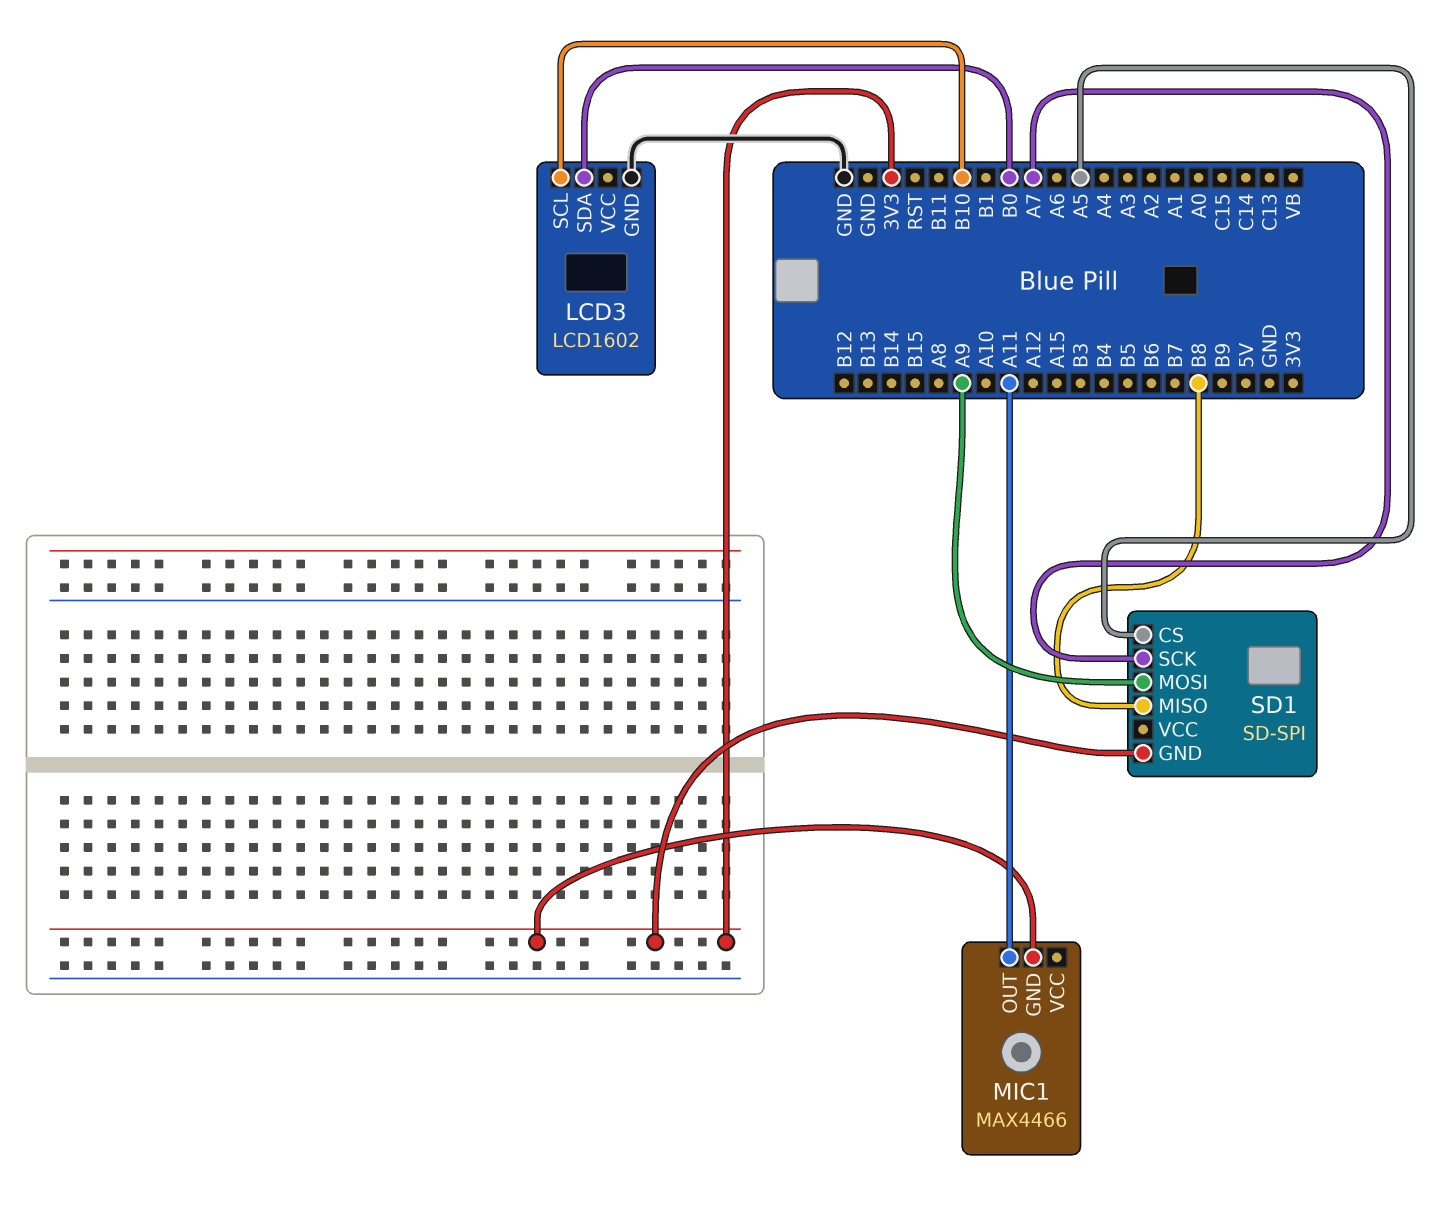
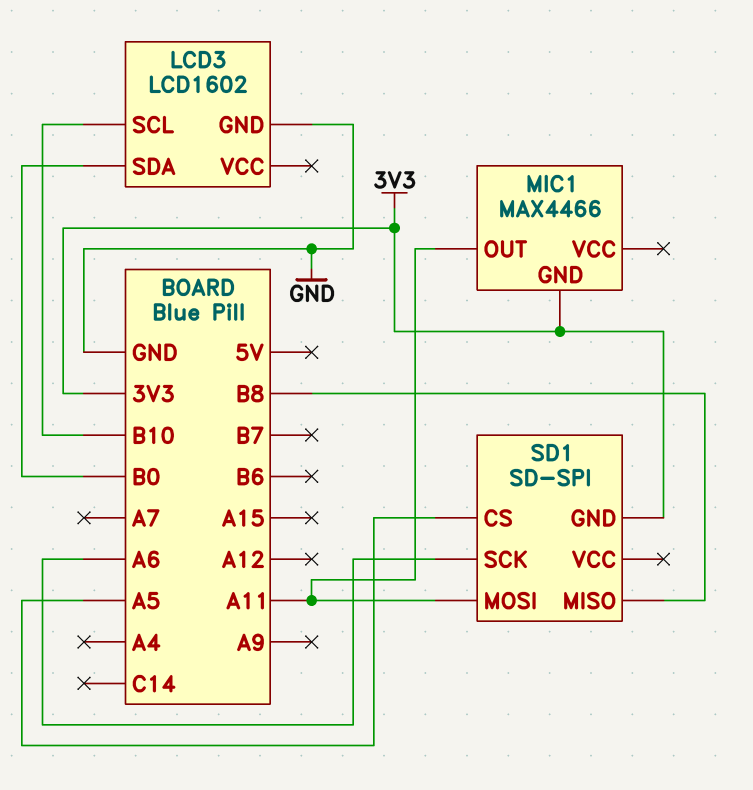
SD1 pin MOSI: A9 -> A11
SD1 pin SCK: A7 -> A6

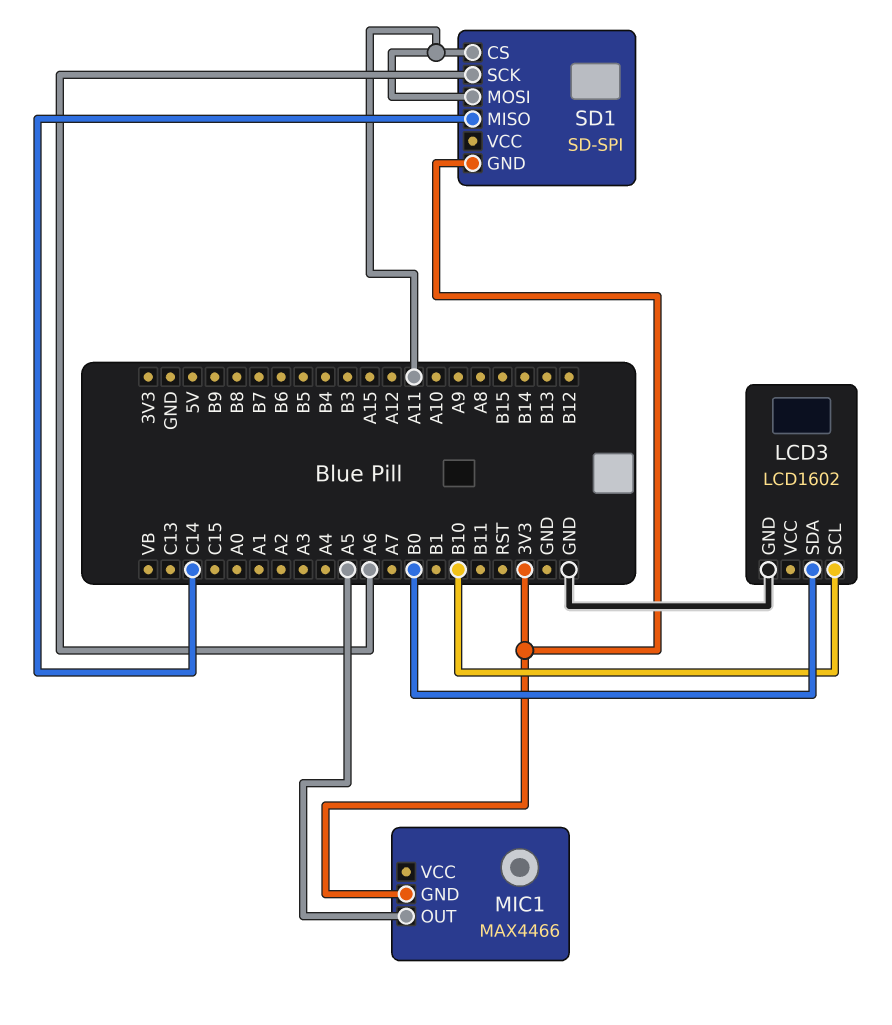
MIC1 pin OUT: A11 -> A5
SD1 pin CS: A5 -> A11
SD1 pin MISO: B8 -> C14

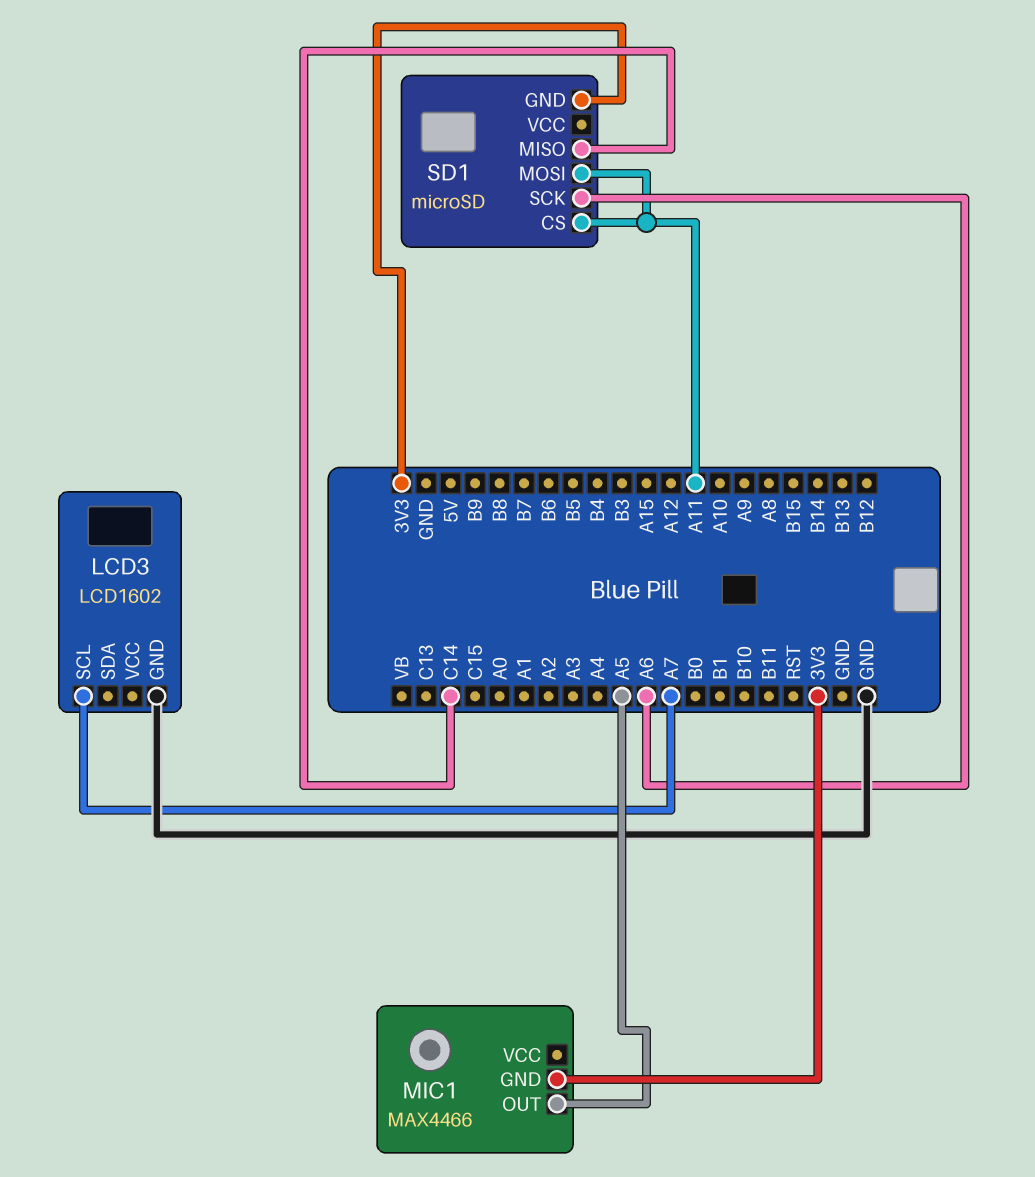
LCD3 pin SCL: B10 -> A7
LCD3 pin SDA: B0 -> none
SD1: SD-SPI -> microSD

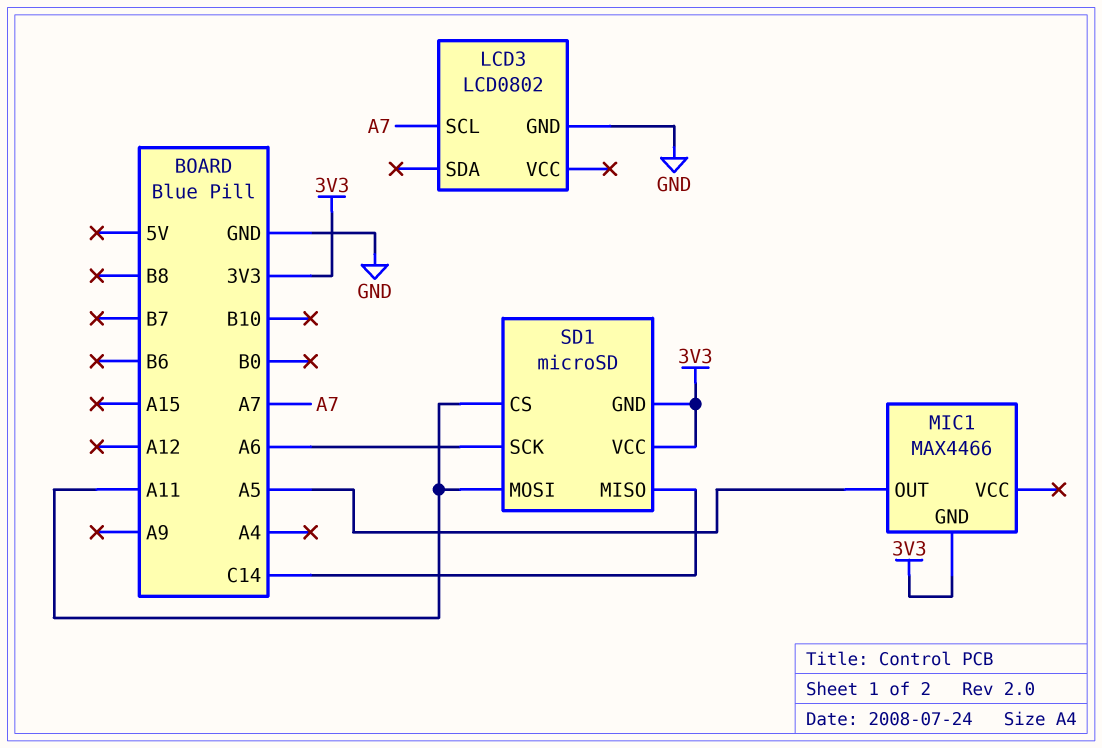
LCD3: LCD1602 -> LCD0802
SD1 pin VCC: none -> 3V3

